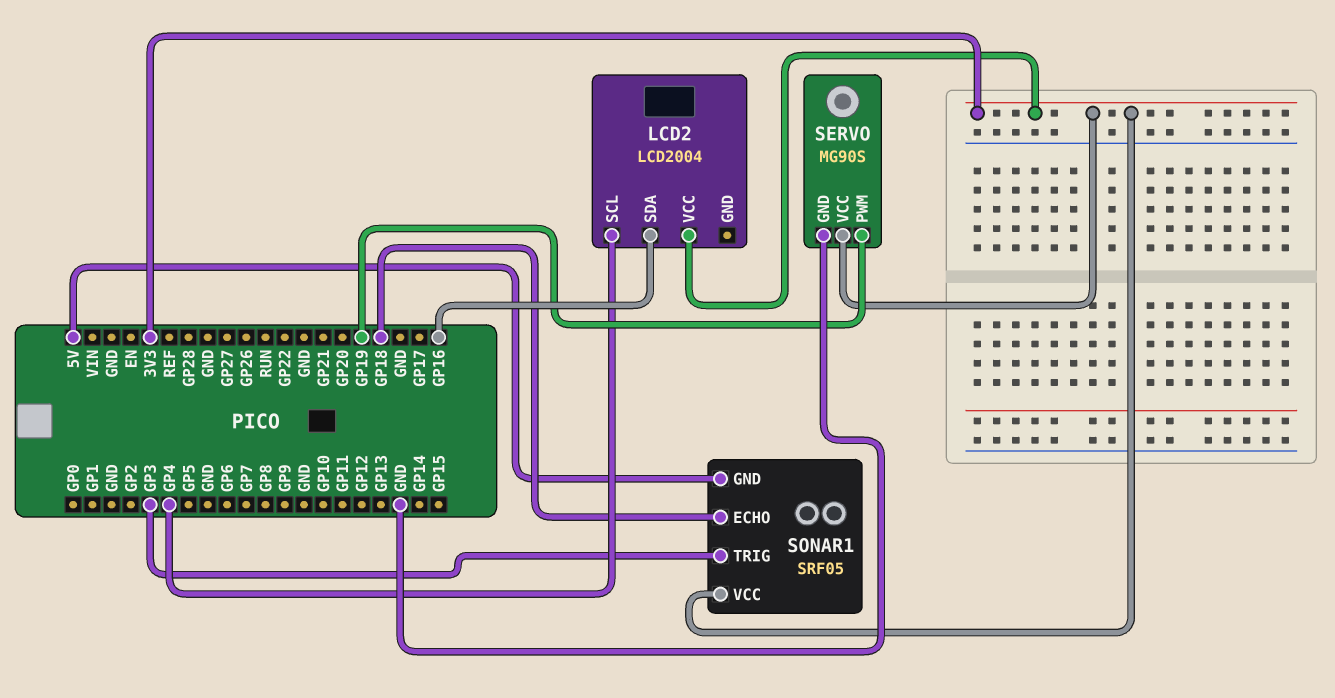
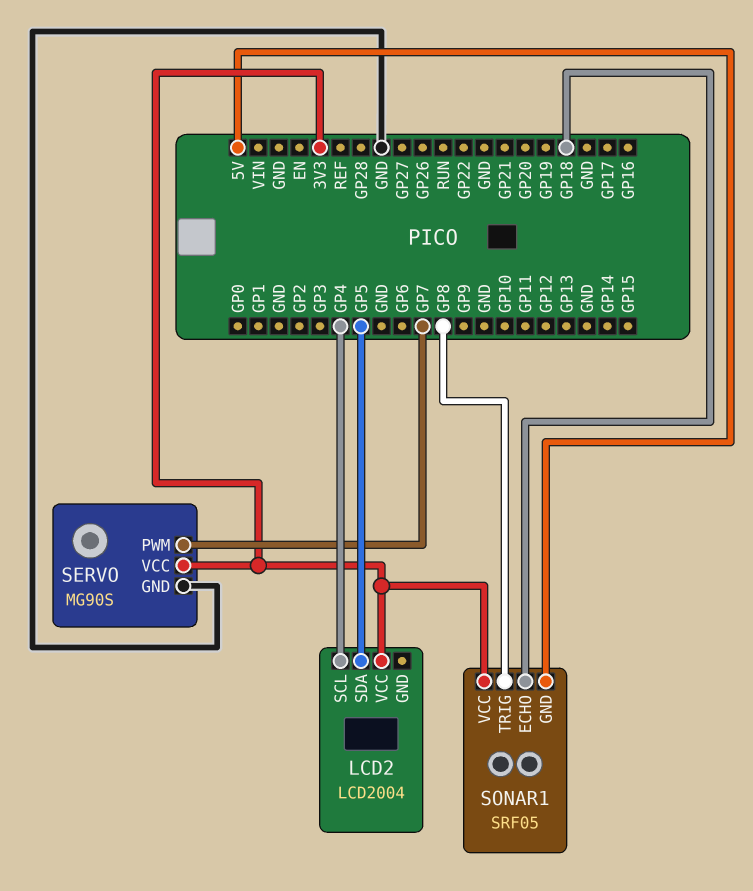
LCD2 pin SDA: GP16 -> GP5
SERVO pin PWM: GP19 -> GP7
SONAR1 pin TRIG: GP3 -> GP8

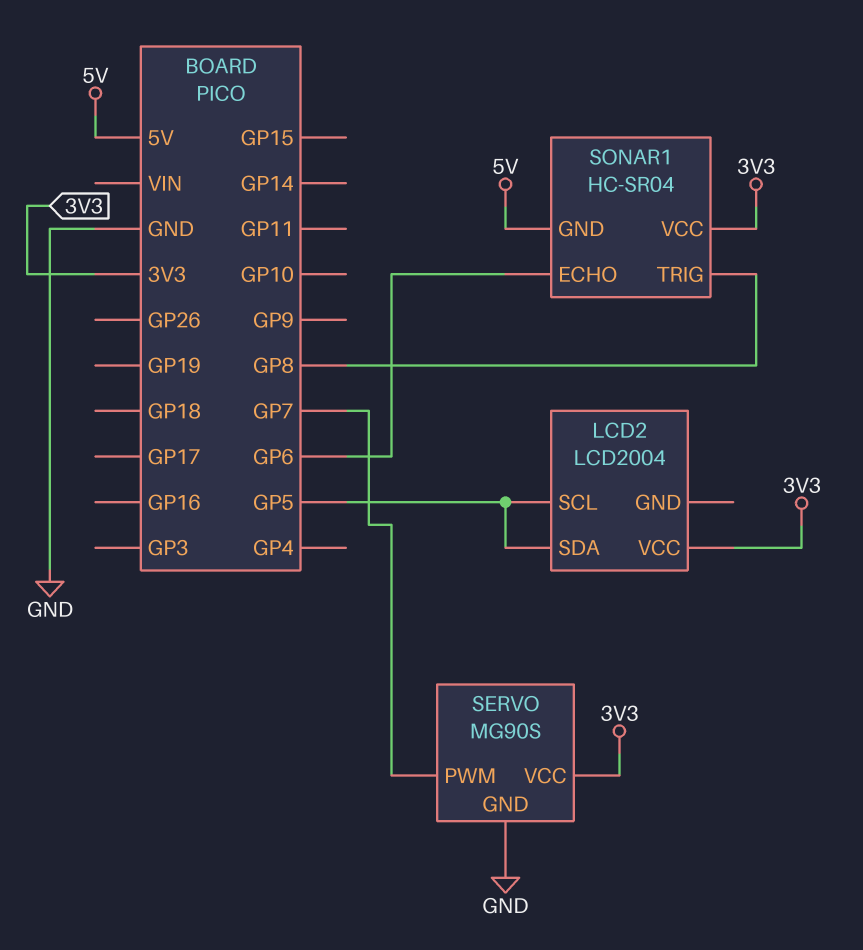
LCD2 pin SCL: GP4 -> GP5
SONAR1: SRF05 -> HC-SR04
SONAR1 pin ECHO: GP18 -> GP6

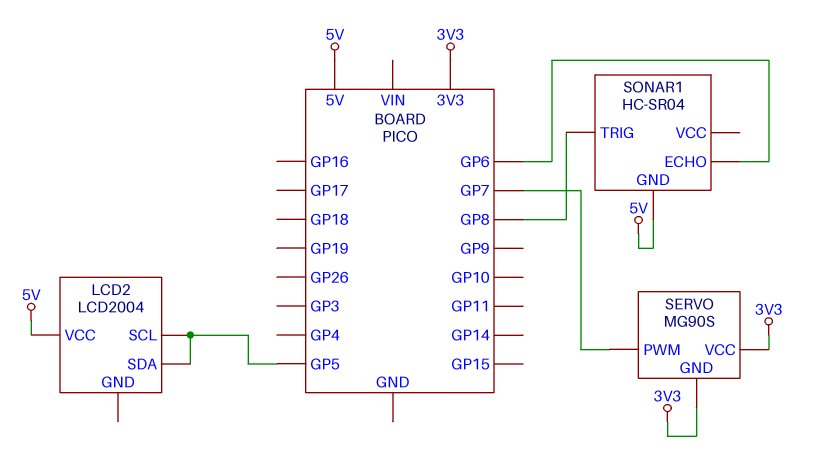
LCD2 pin VCC: 3V3 -> 5V
SERVO pin GND: GND -> 3V3
SONAR1 pin VCC: 3V3 -> none

